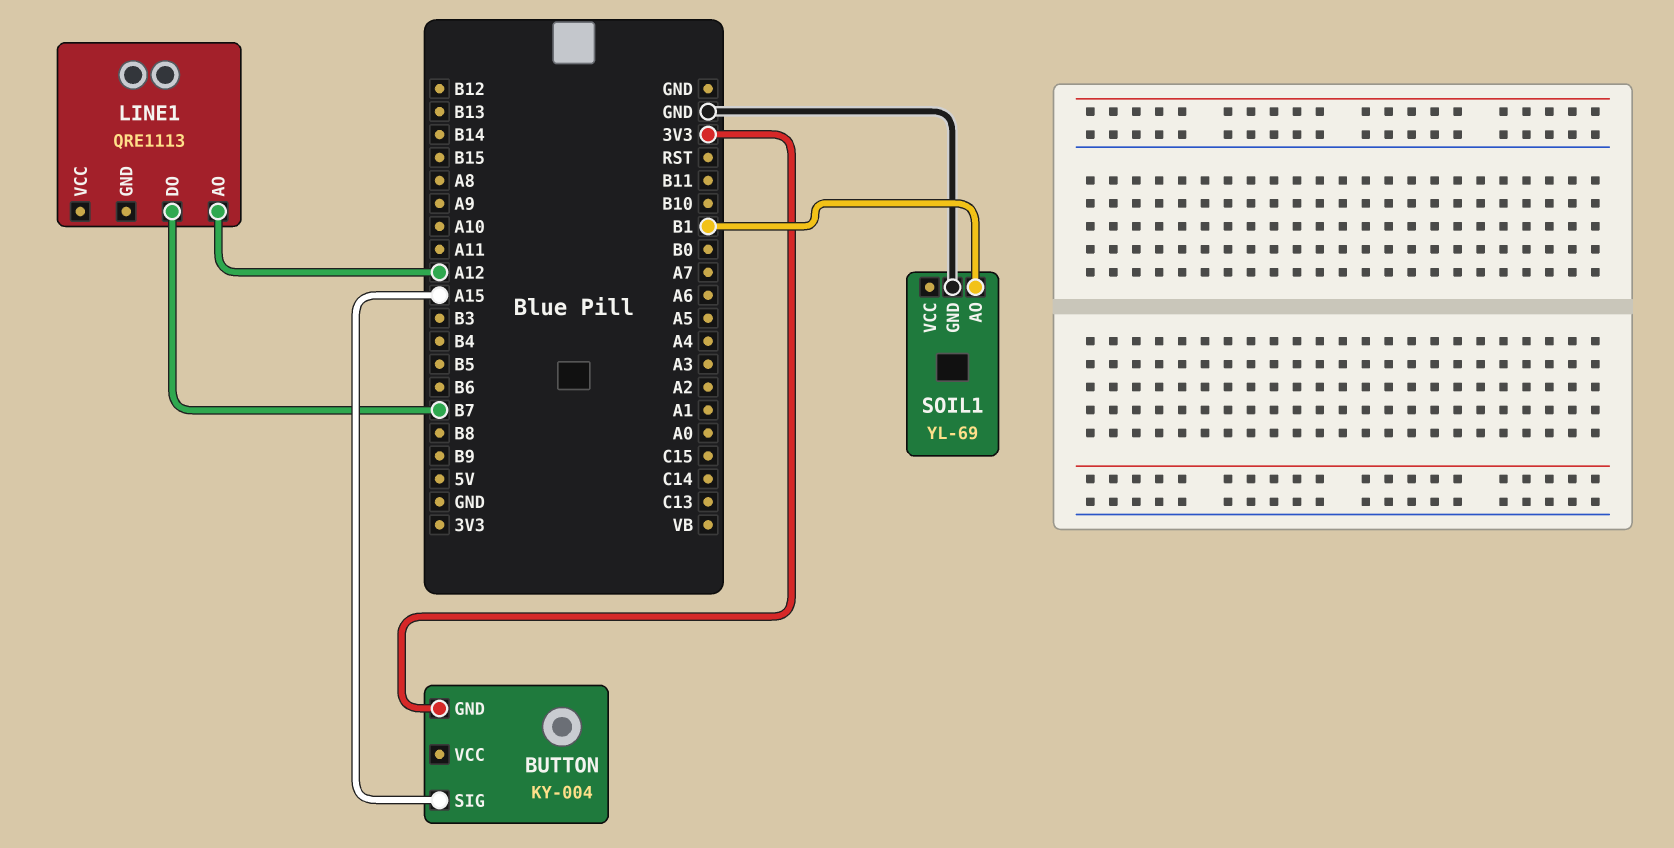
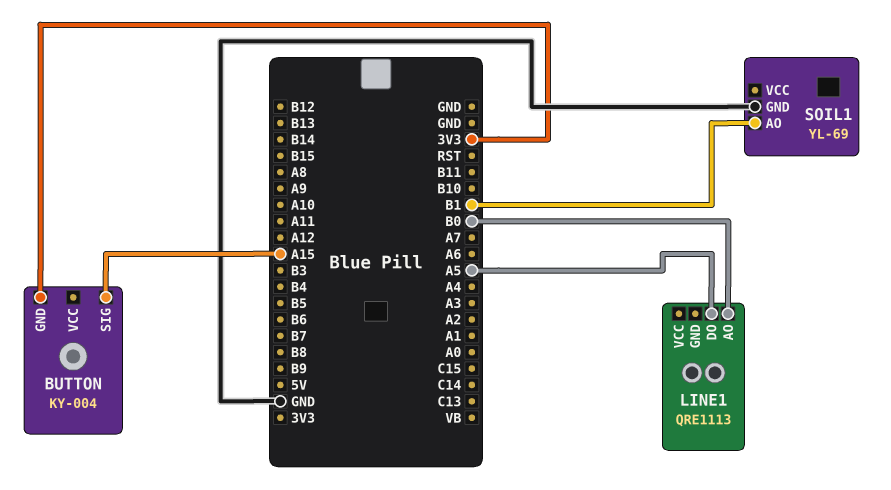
LINE1 pin AO: A12 -> B0
LINE1 pin DO: B7 -> A5

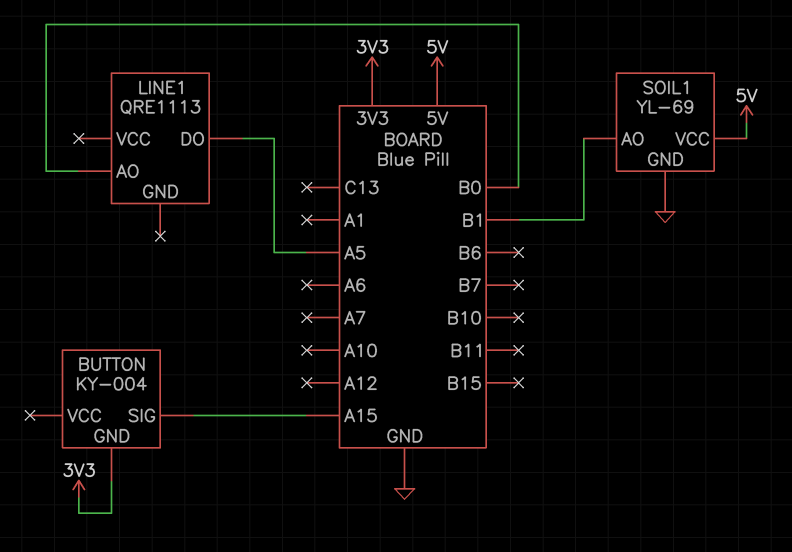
SOIL1 pin VCC: none -> 5V

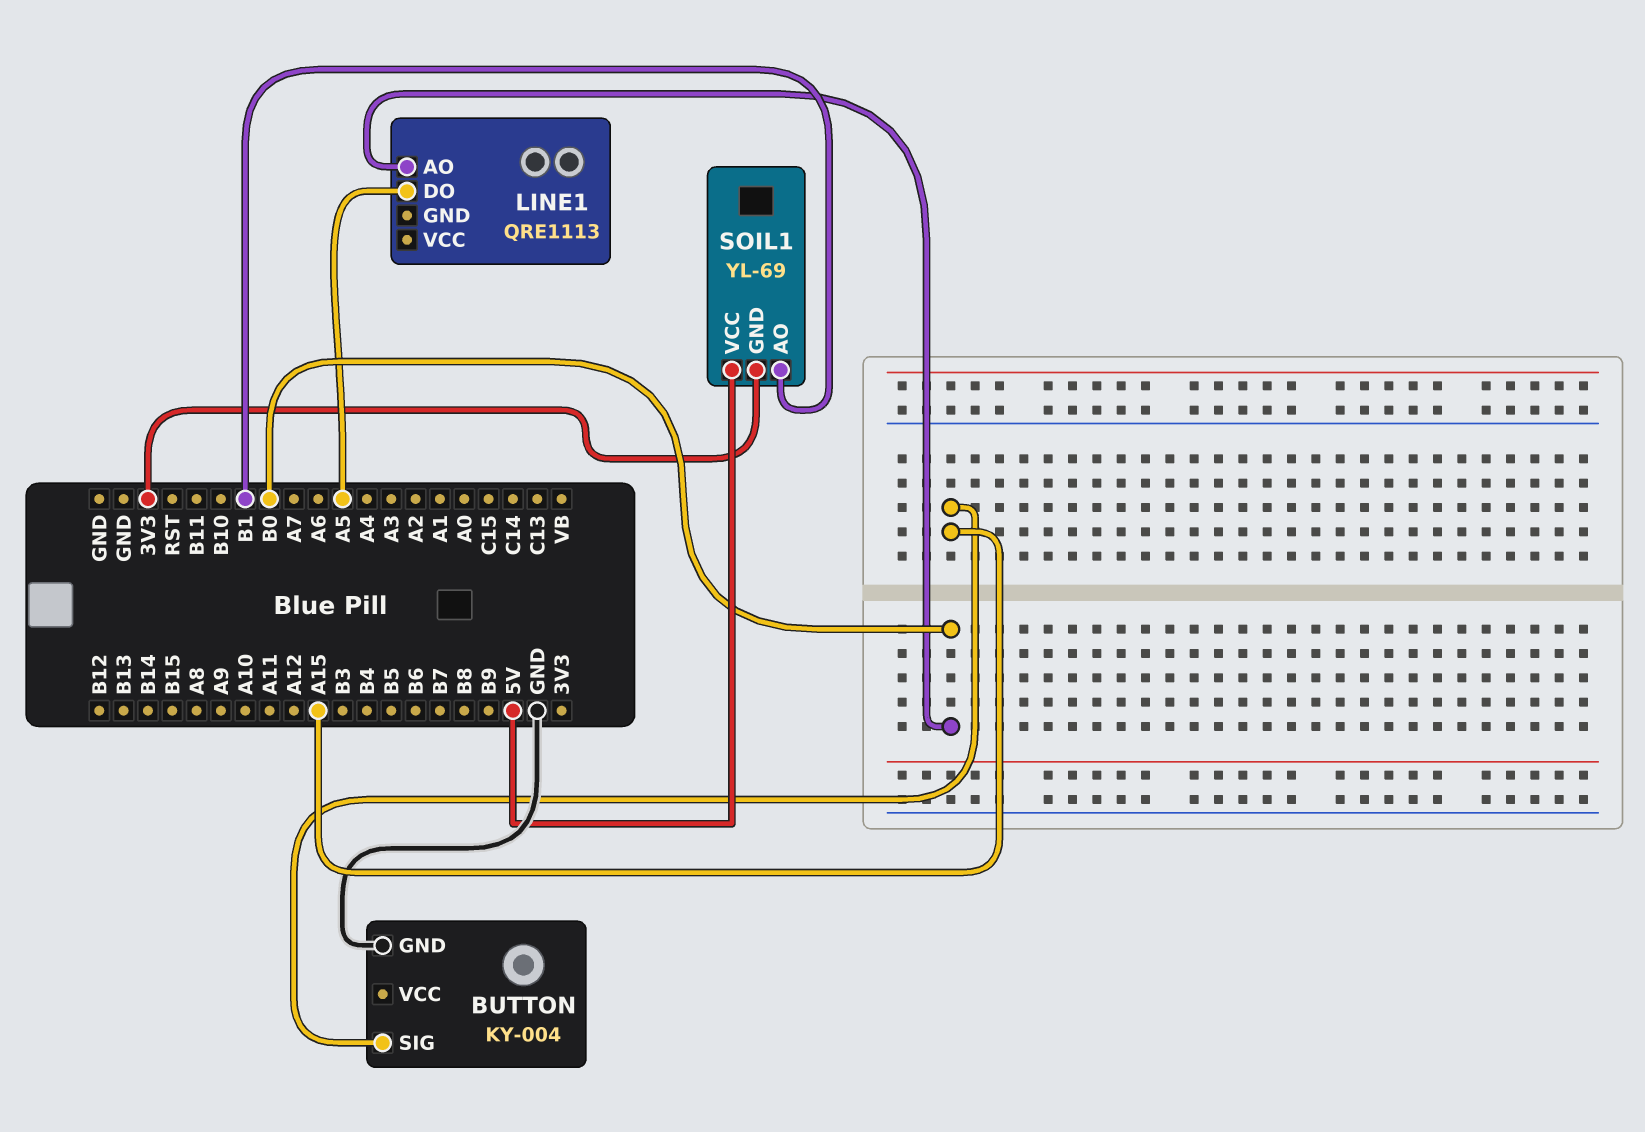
BUTTON pin GND: 3V3 -> GND
SOIL1 pin GND: GND -> 3V3

